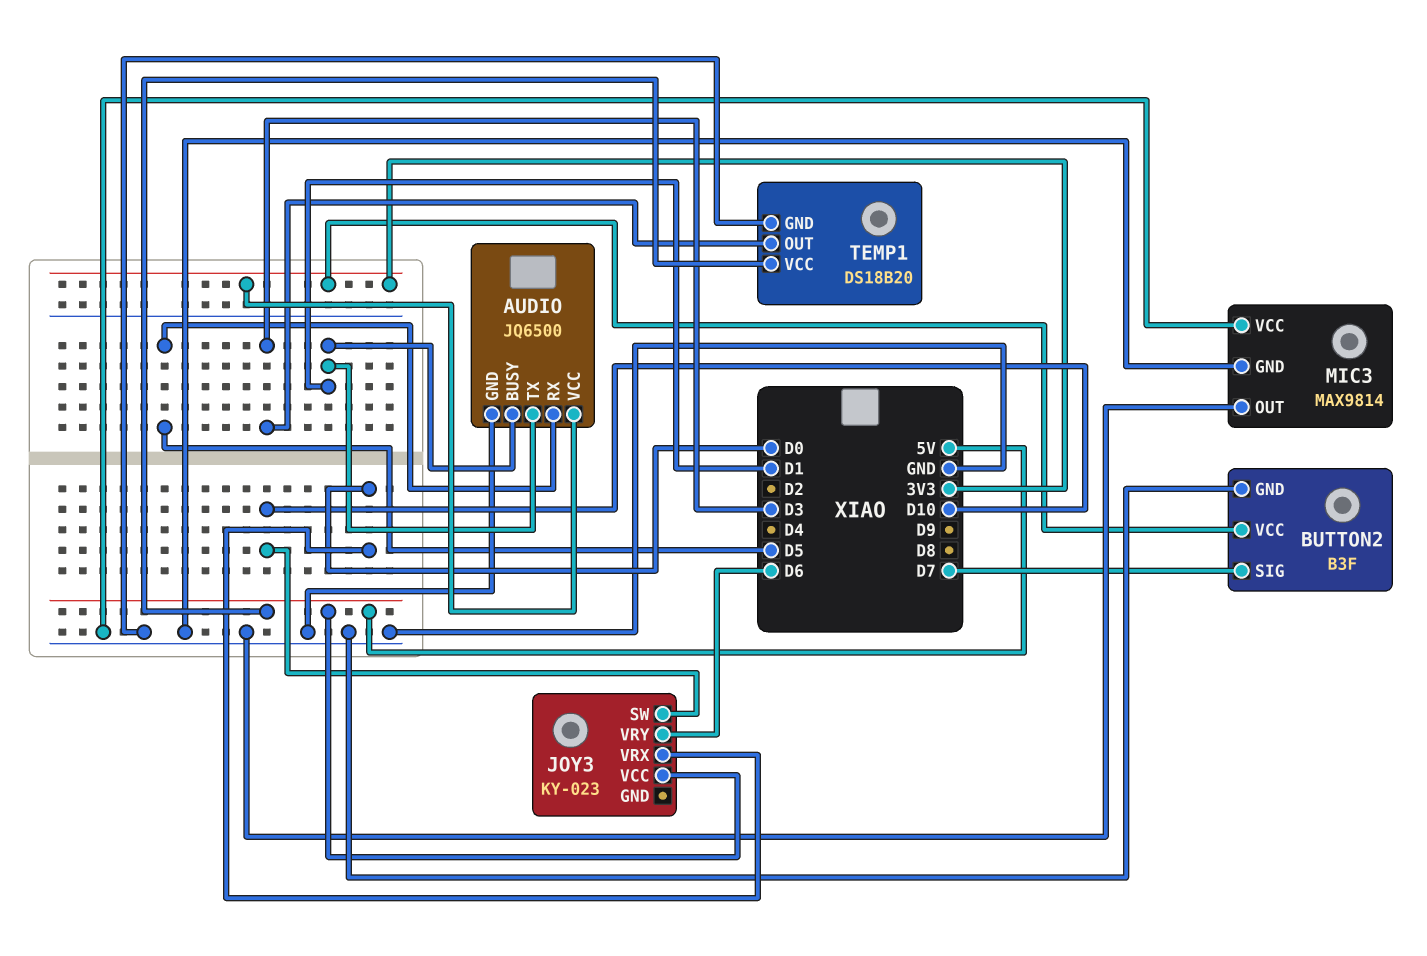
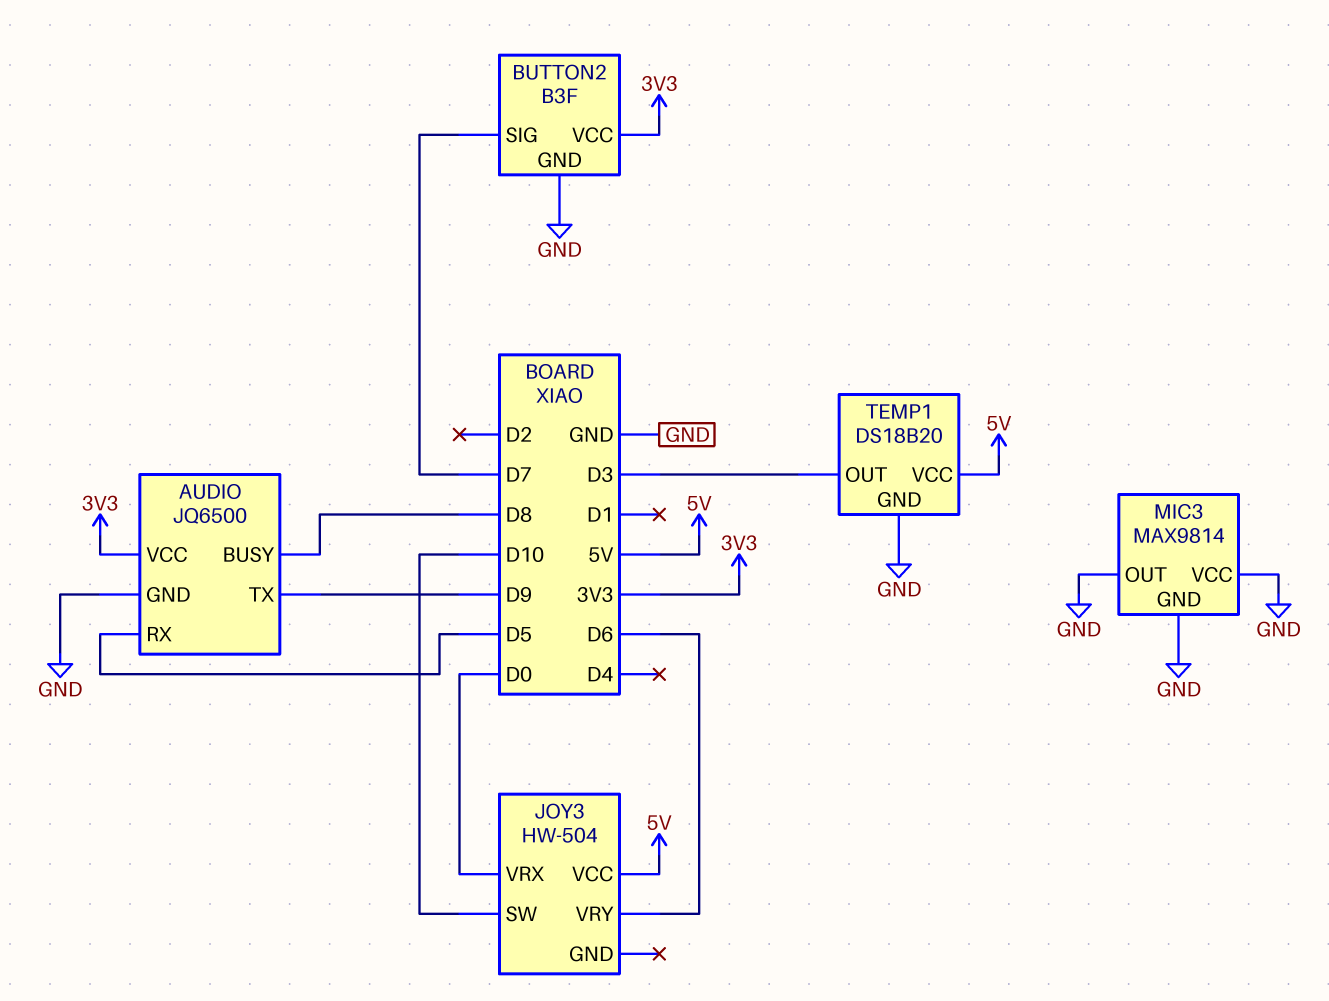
AUDIO pin BUSY: D1 -> D8
AUDIO pin TX: D1 -> D9
JOY3: KY-023 -> HW-504

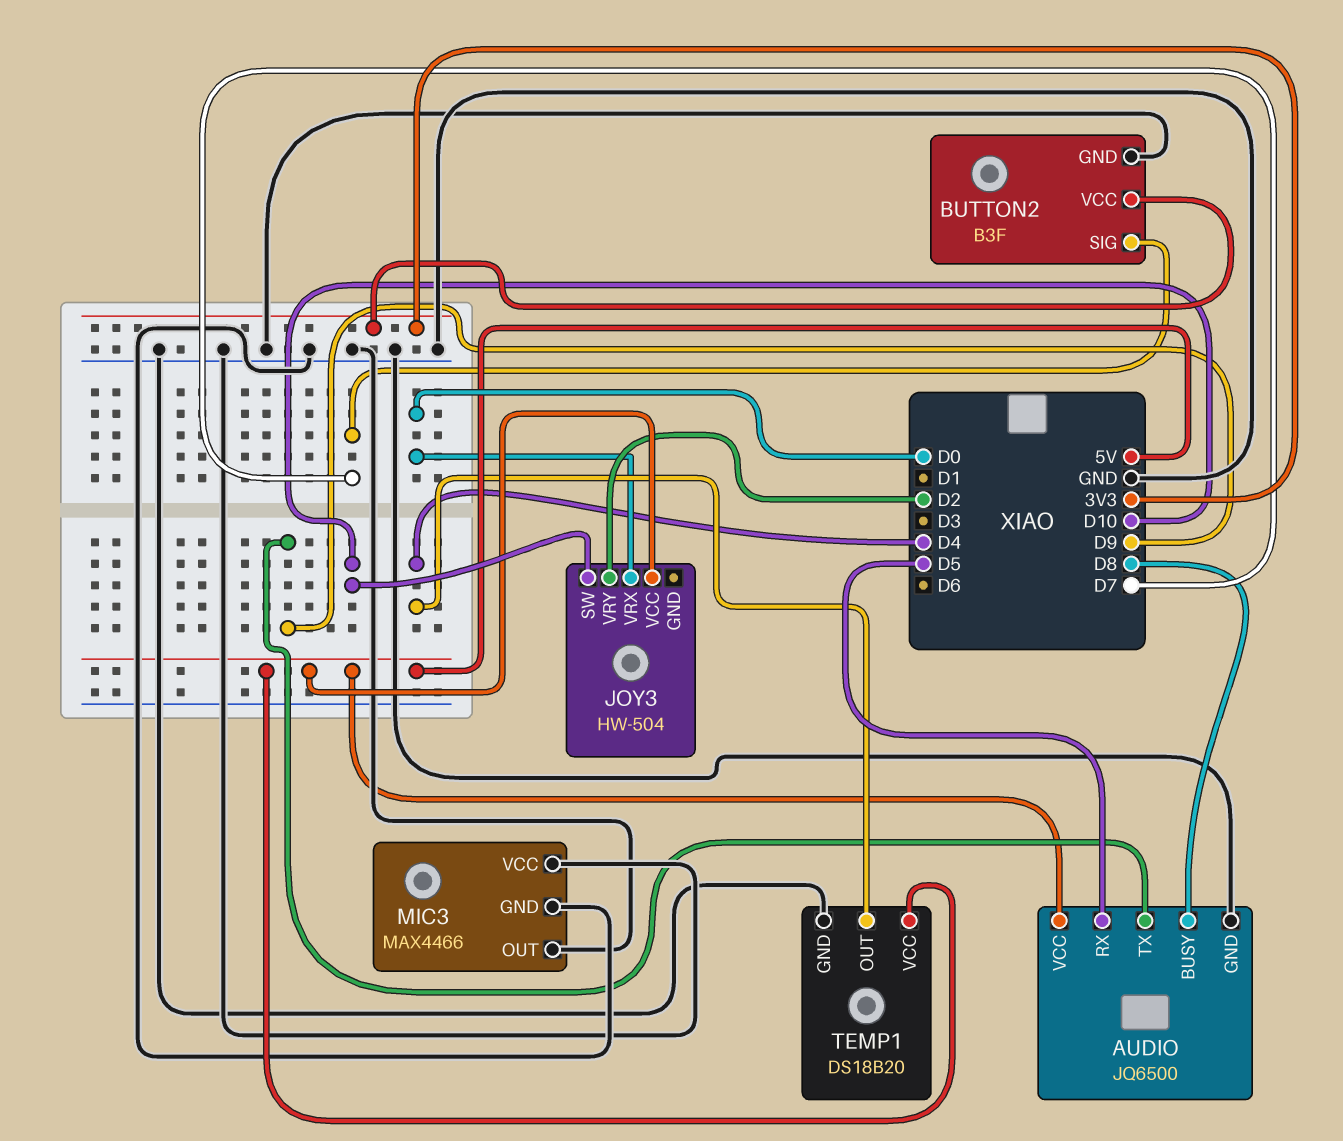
AUDIO pin VCC: 3V3 -> 5V
JOY3 pin VRY: D6 -> D2
MIC3: MAX9814 -> MAX4466
TEMP1 pin OUT: D3 -> D4

